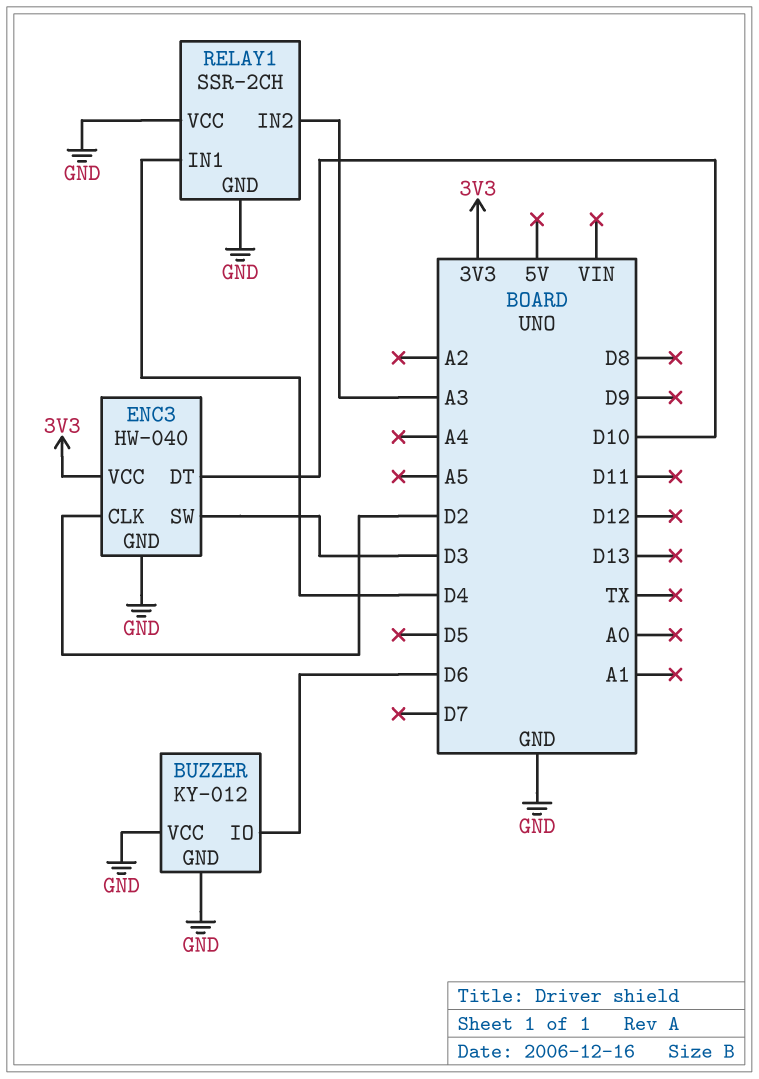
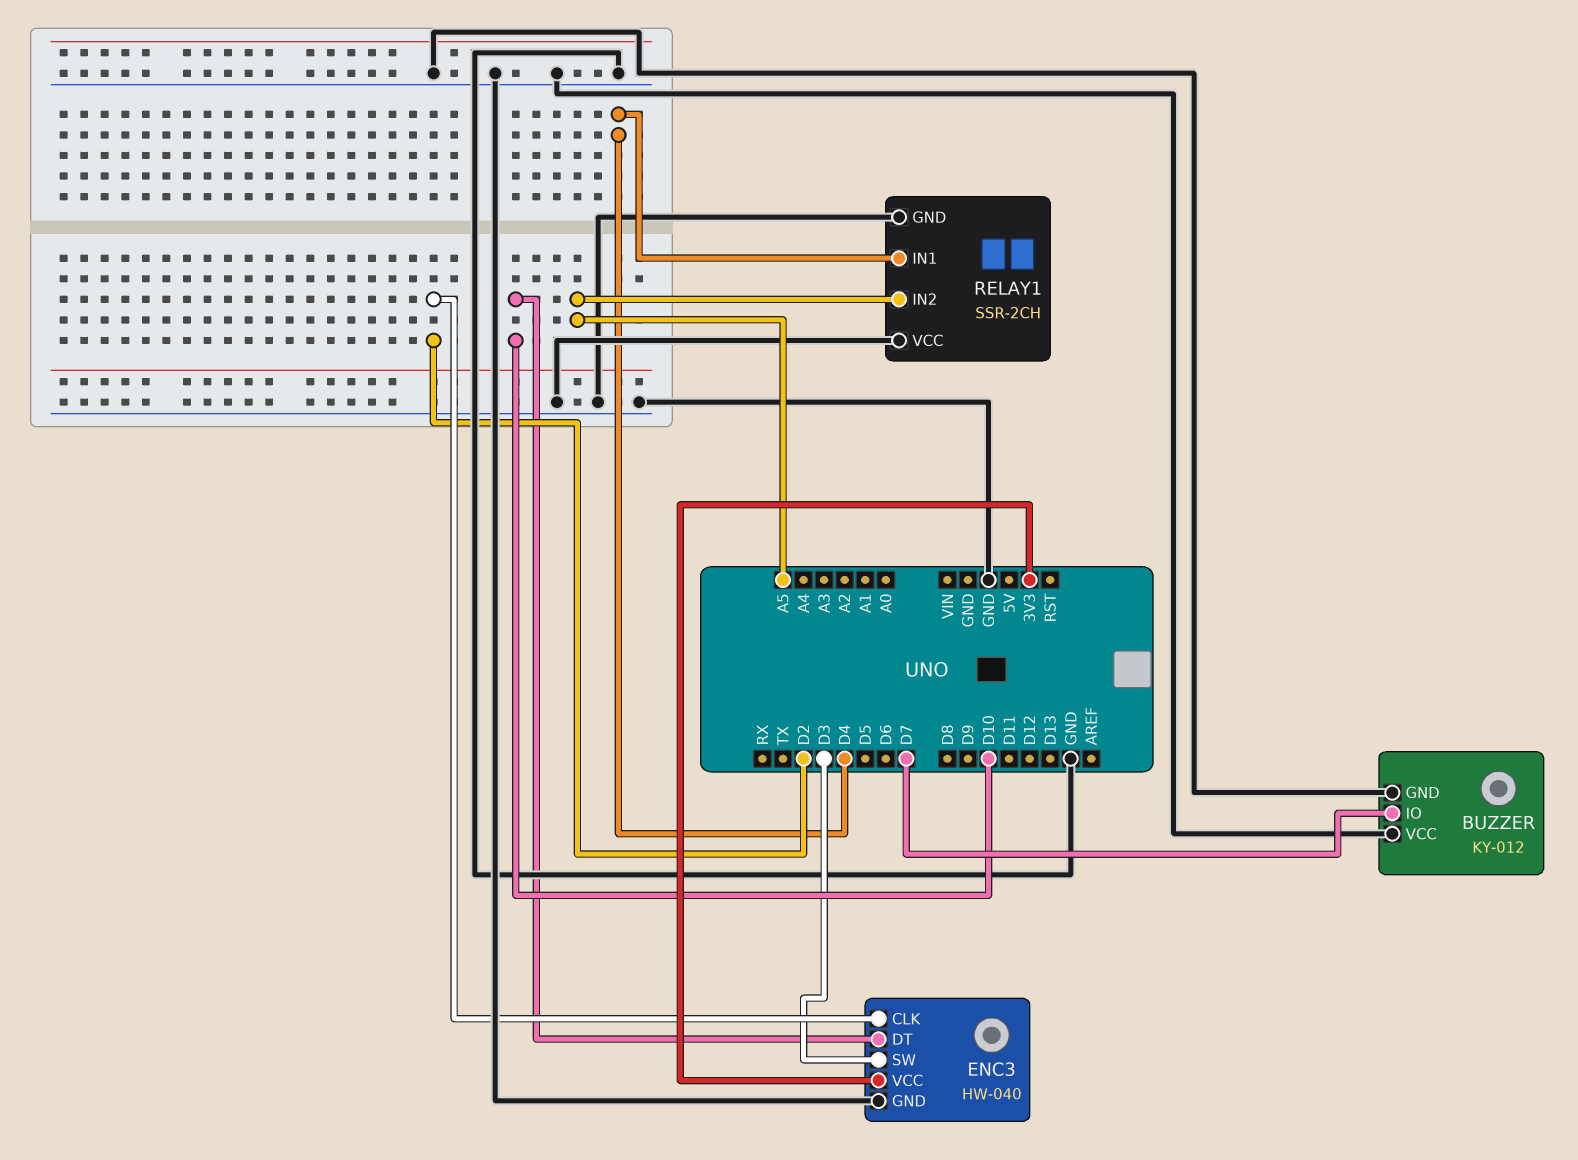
BUZZER pin IO: D6 -> D7
RELAY1 pin IN2: A3 -> A5

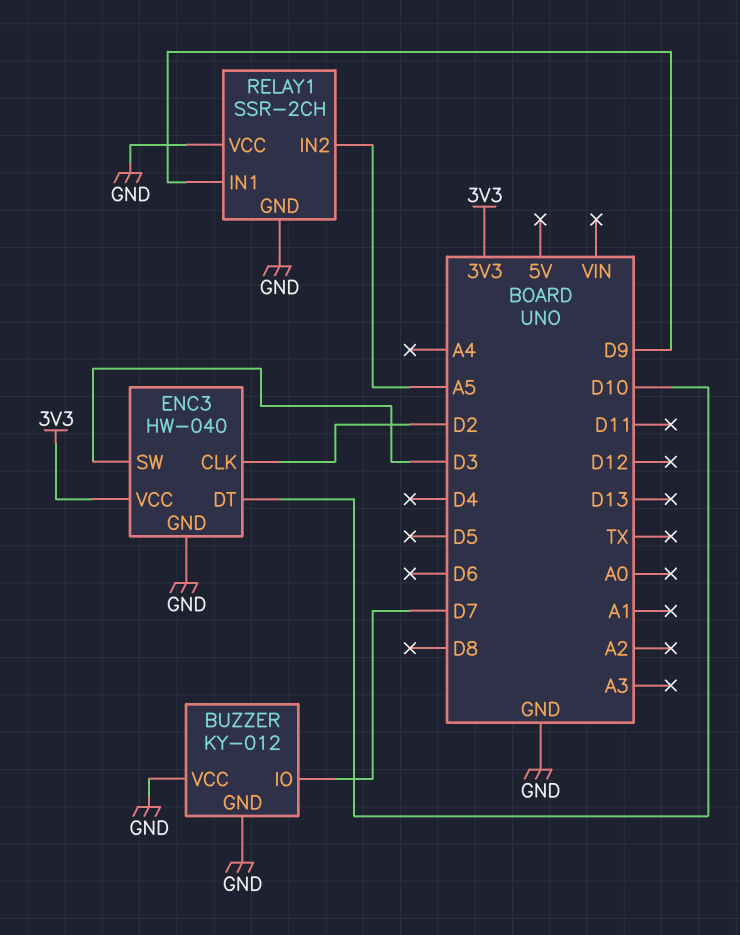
RELAY1 pin IN1: D4 -> D9

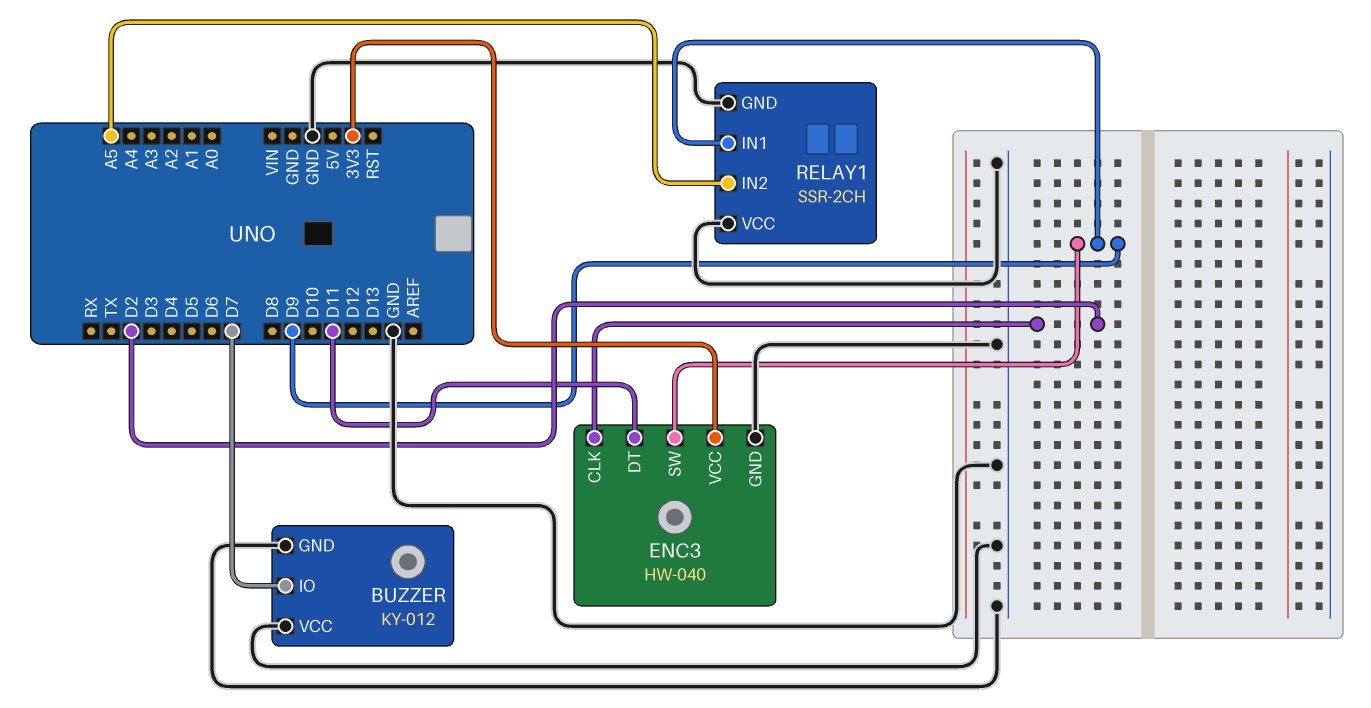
ENC3 pin DT: D10 -> D11
ENC3 pin SW: D3 -> D9

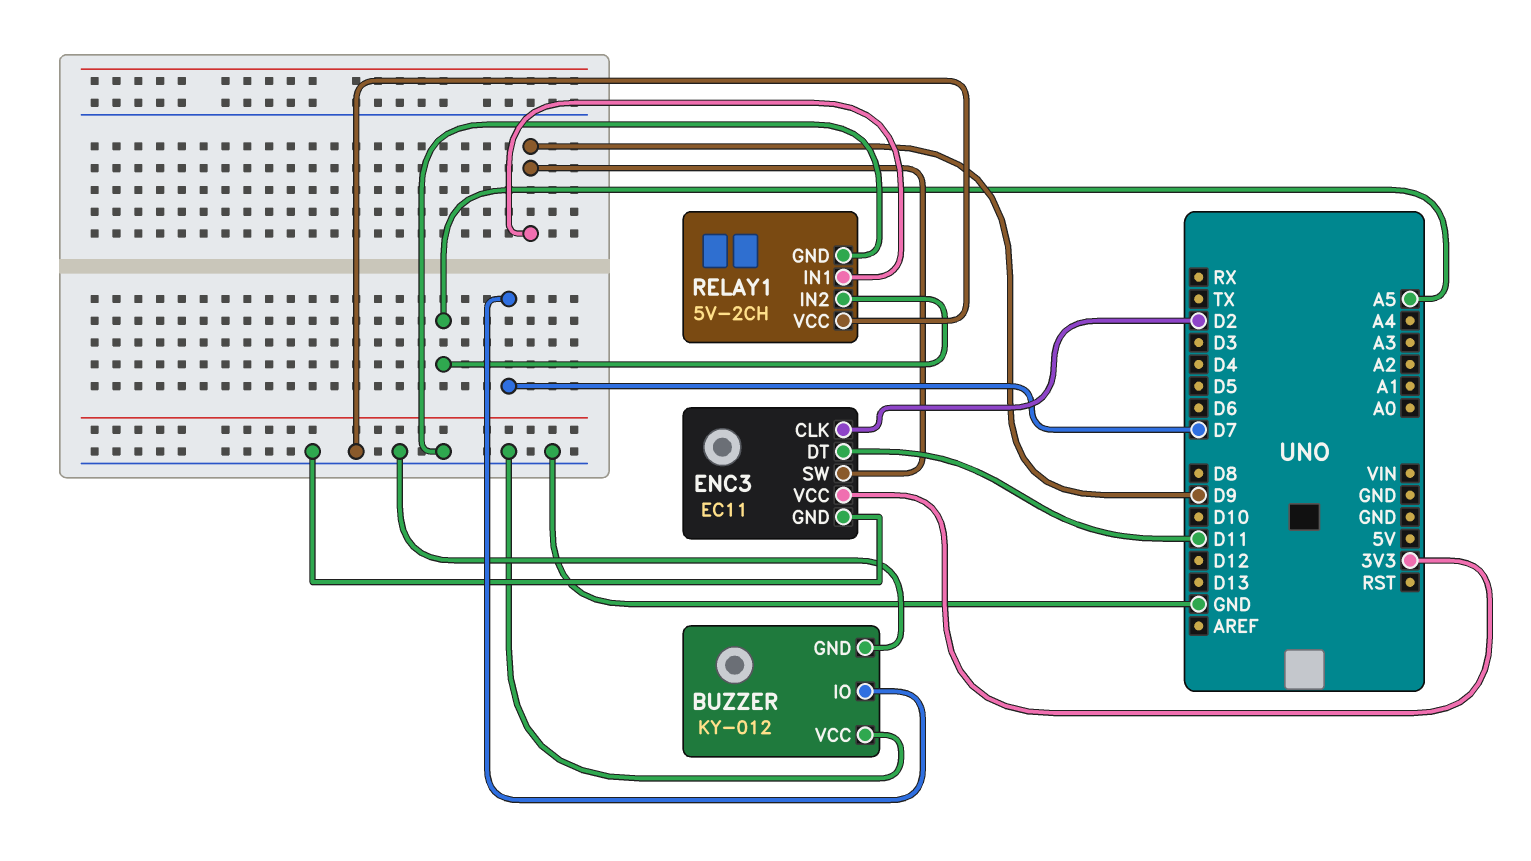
ENC3: HW-040 -> EC11
RELAY1: SSR-2CH -> 5V-2CH

